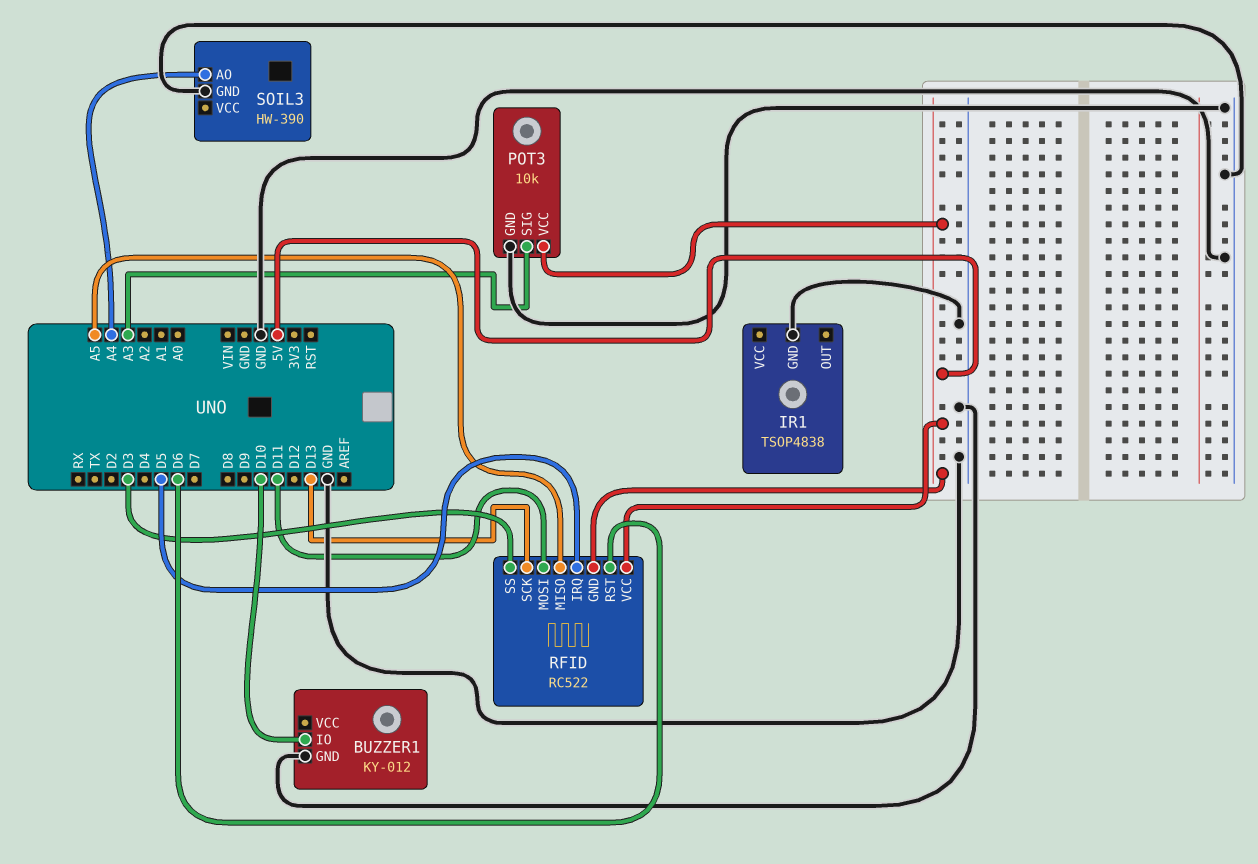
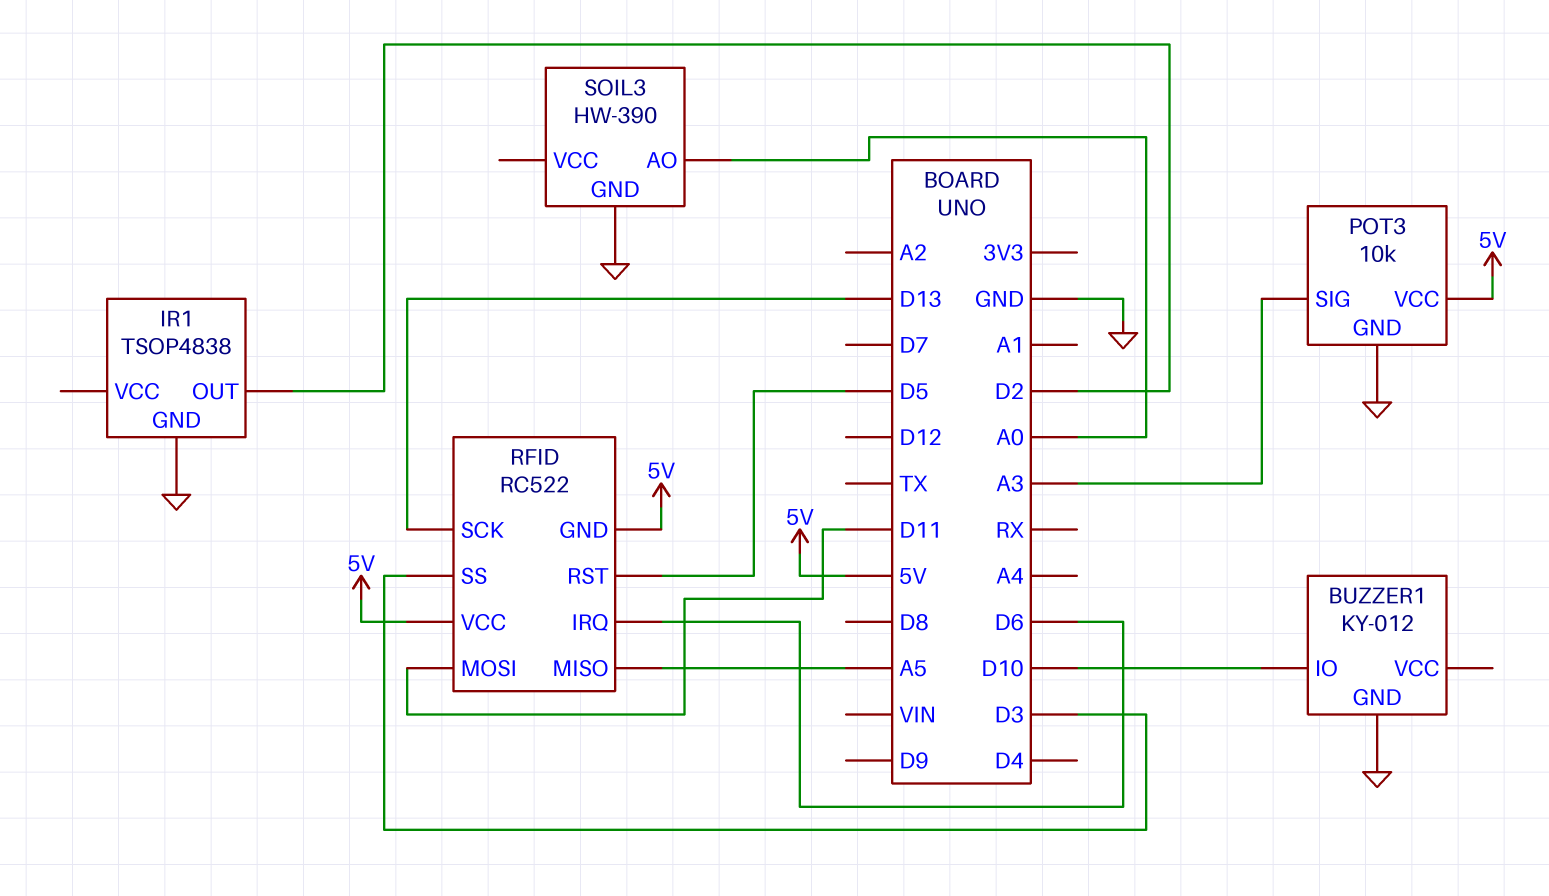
IR1 pin OUT: none -> D2
RFID pin IRQ: D5 -> D6
RFID pin RST: D6 -> D5
SOIL3 pin AO: A4 -> A0

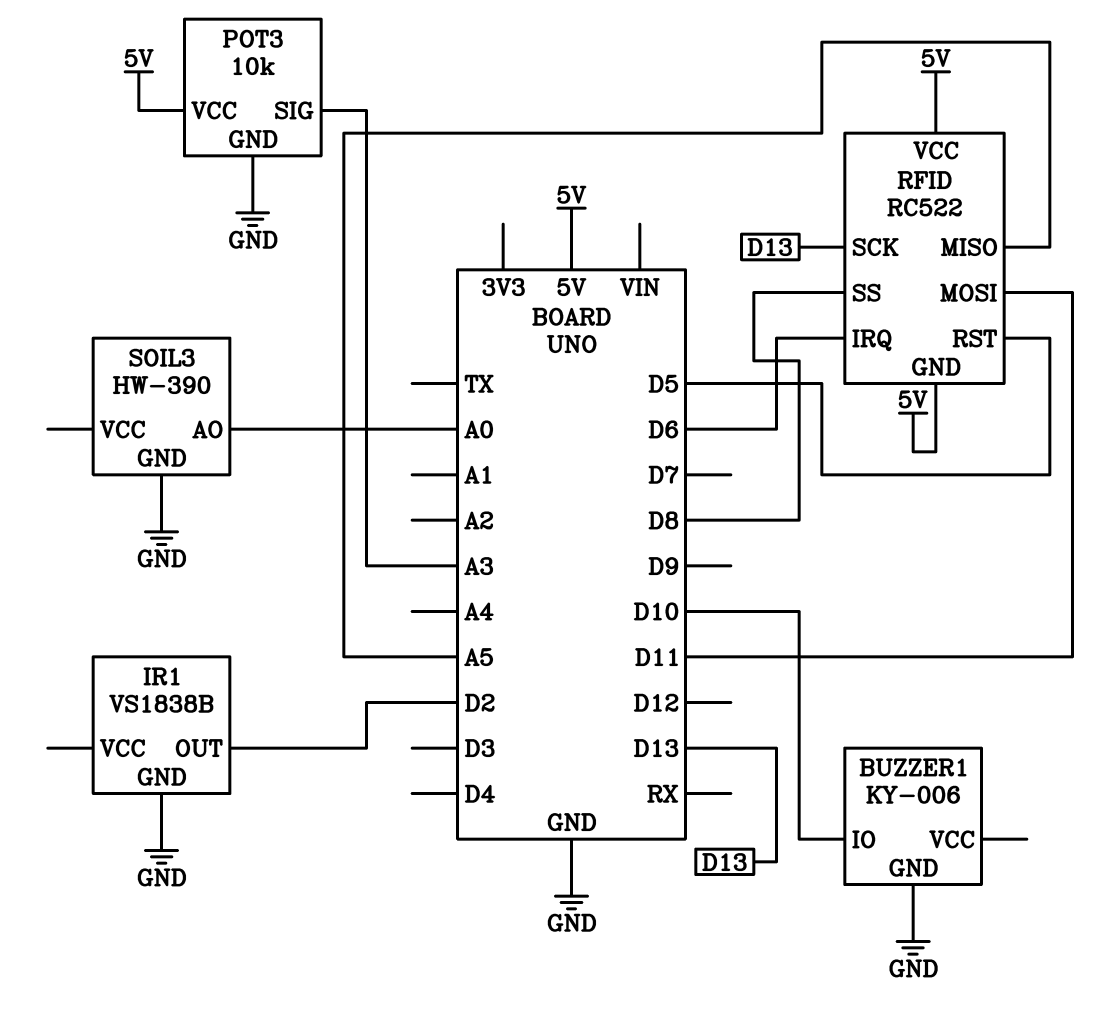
BUZZER1: KY-012 -> KY-006
IR1: TSOP4838 -> VS1838B
RFID pin SS: D3 -> D8

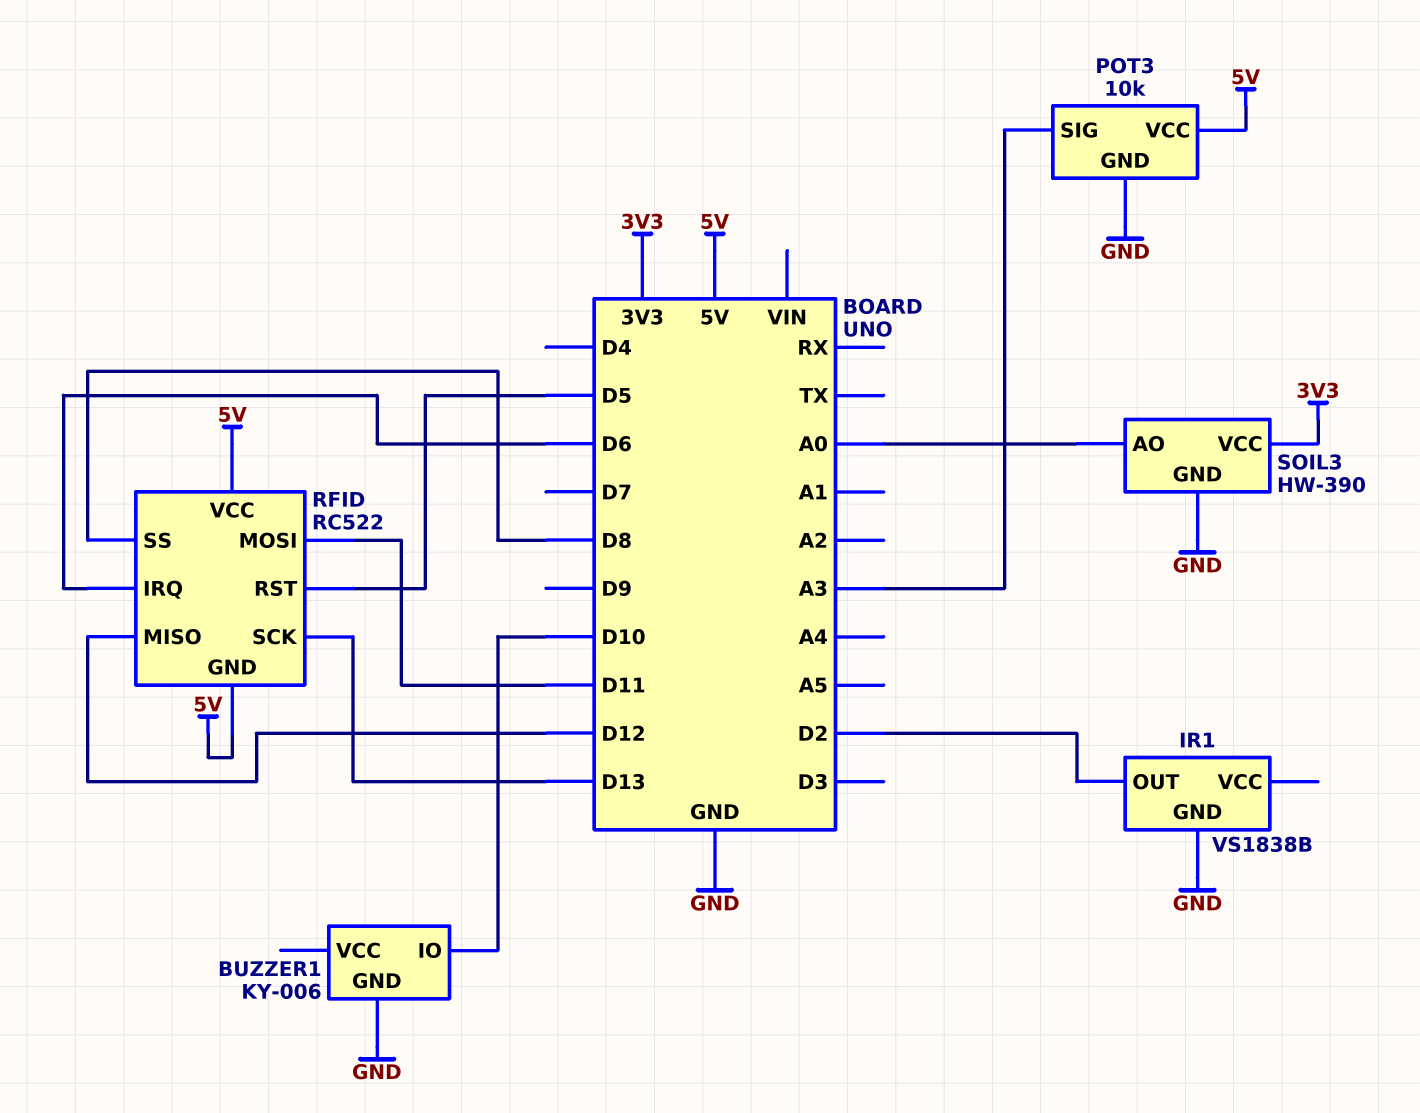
RFID pin MISO: A5 -> D12
SOIL3 pin VCC: none -> 3V3

